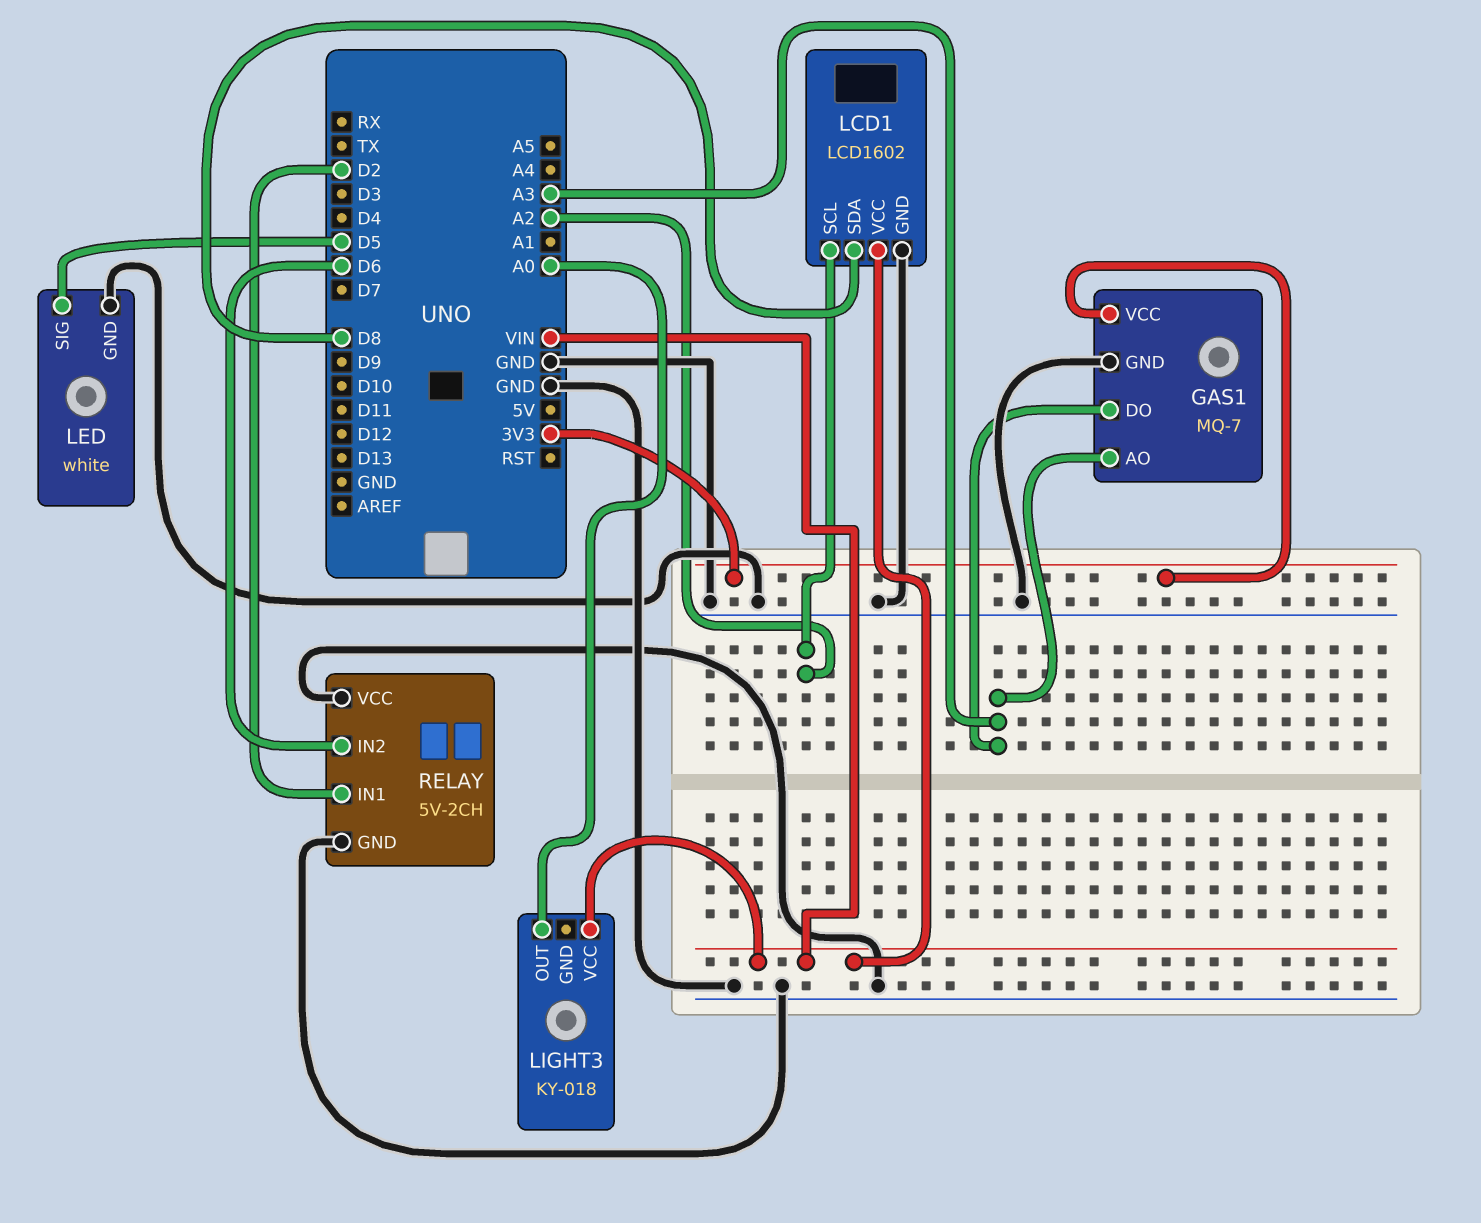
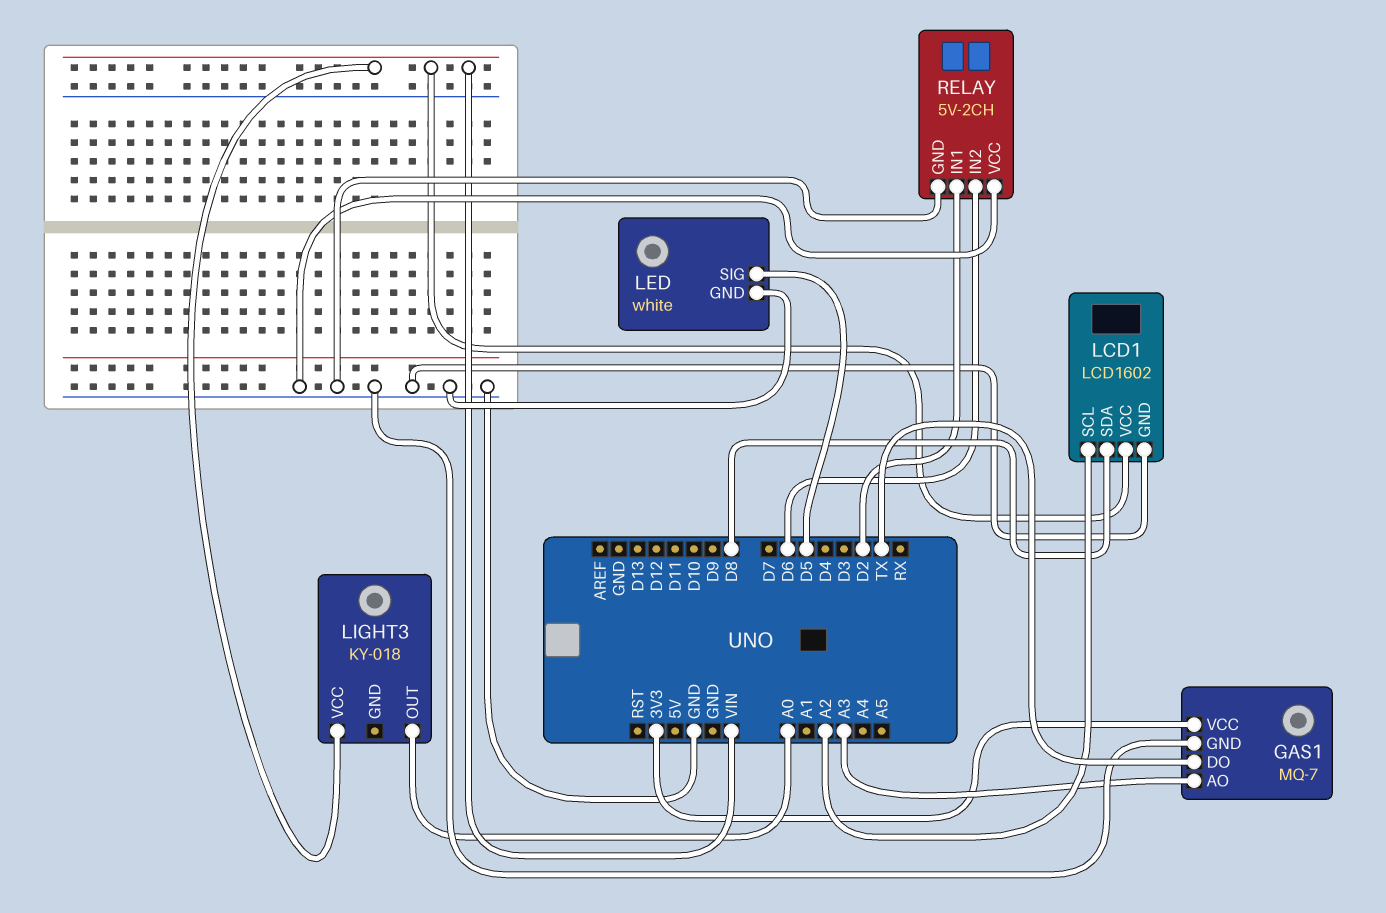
GAS1 pin DO: A3 -> TX

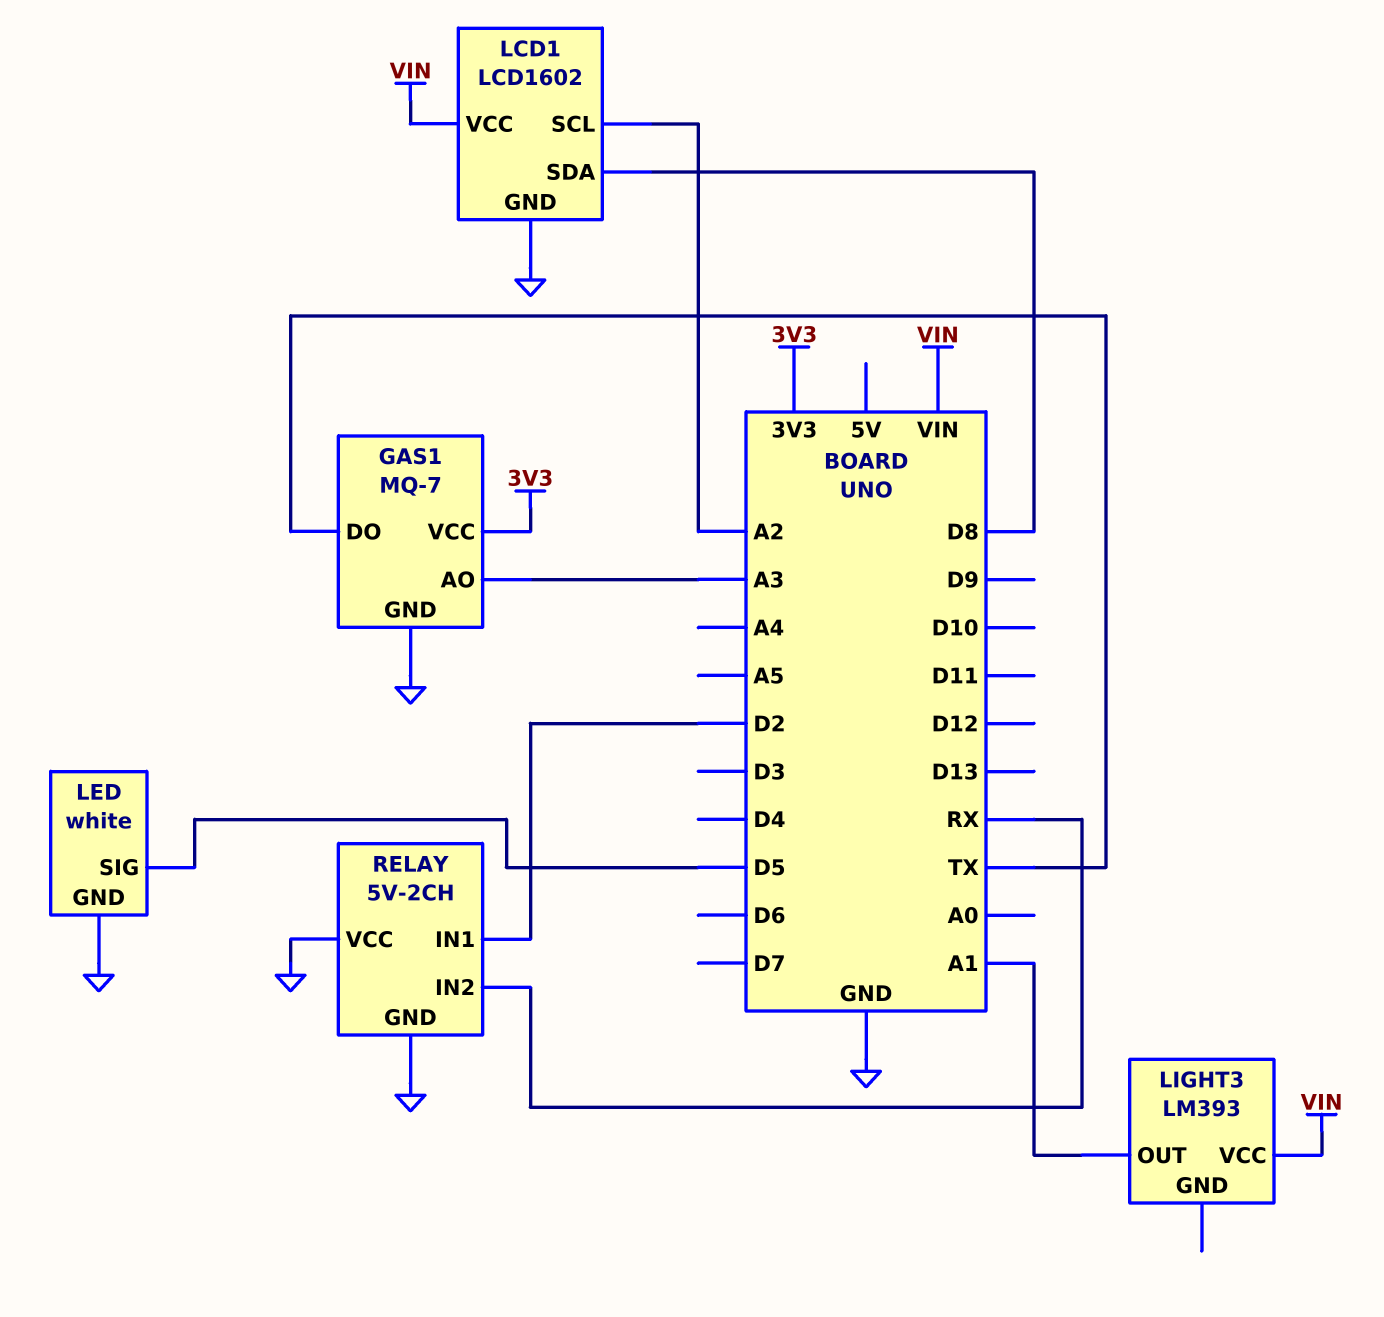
LIGHT3: KY-018 -> LM393
LIGHT3 pin OUT: A0 -> A1
RELAY pin IN2: D6 -> RX

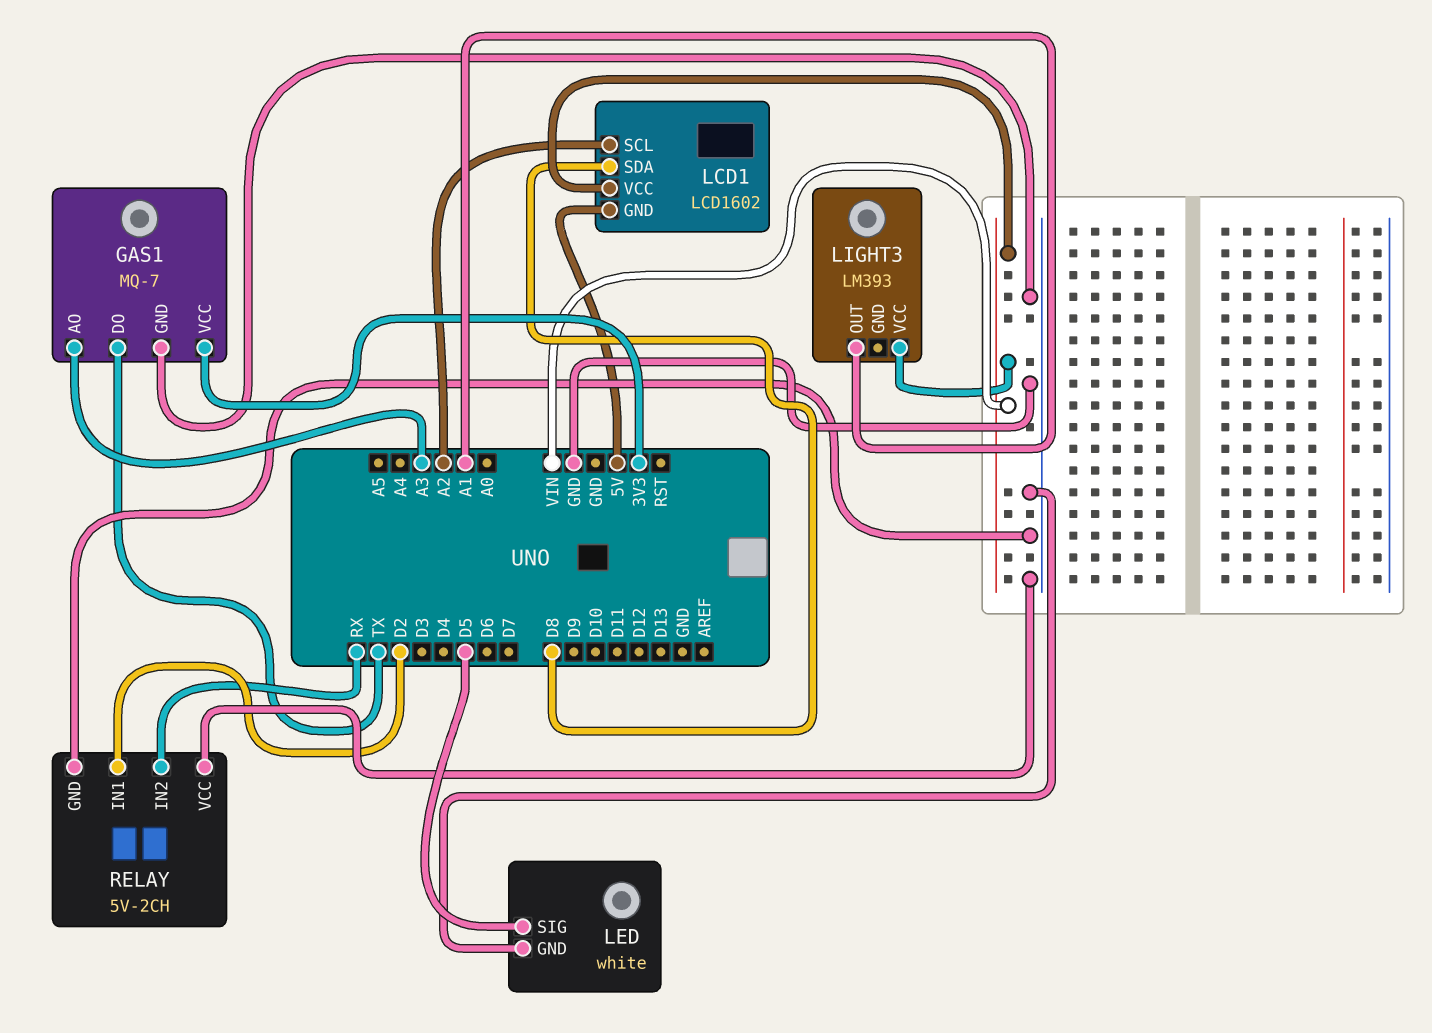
LCD1 pin GND: GND -> 5V

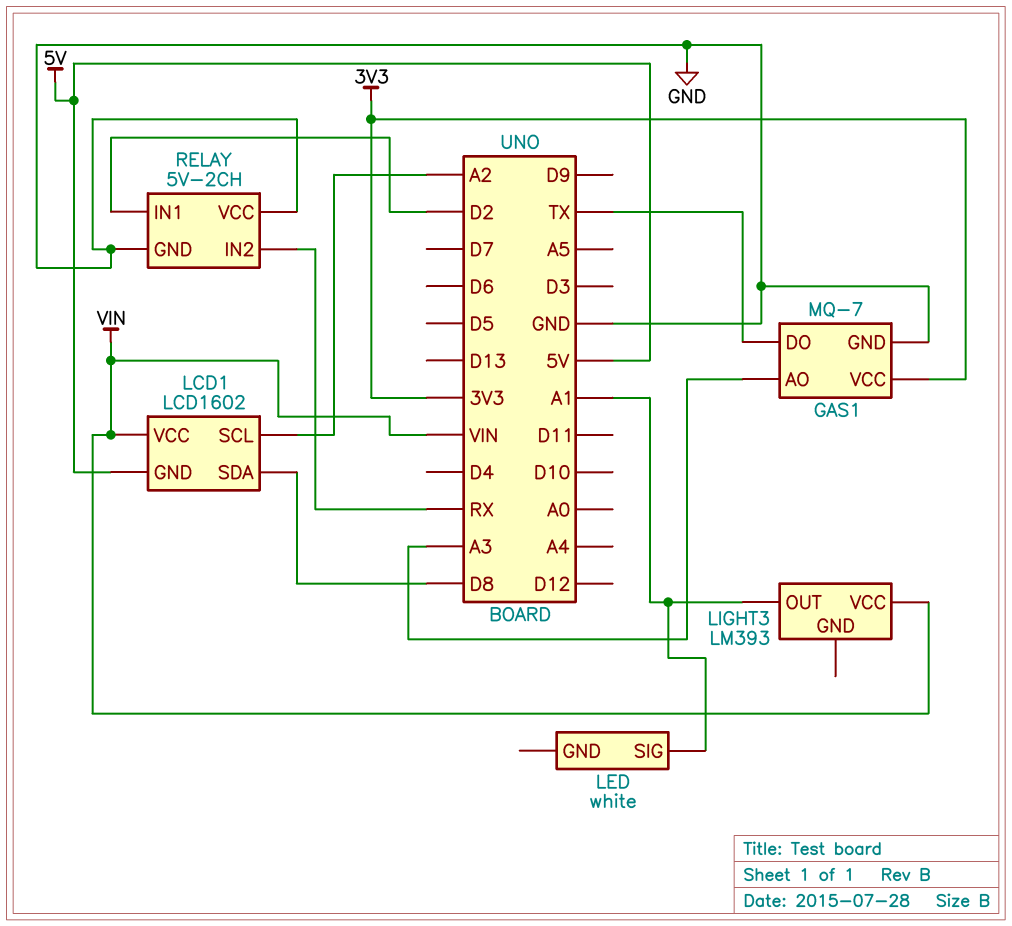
LED pin GND: GND -> none
LED pin SIG: D5 -> A1

